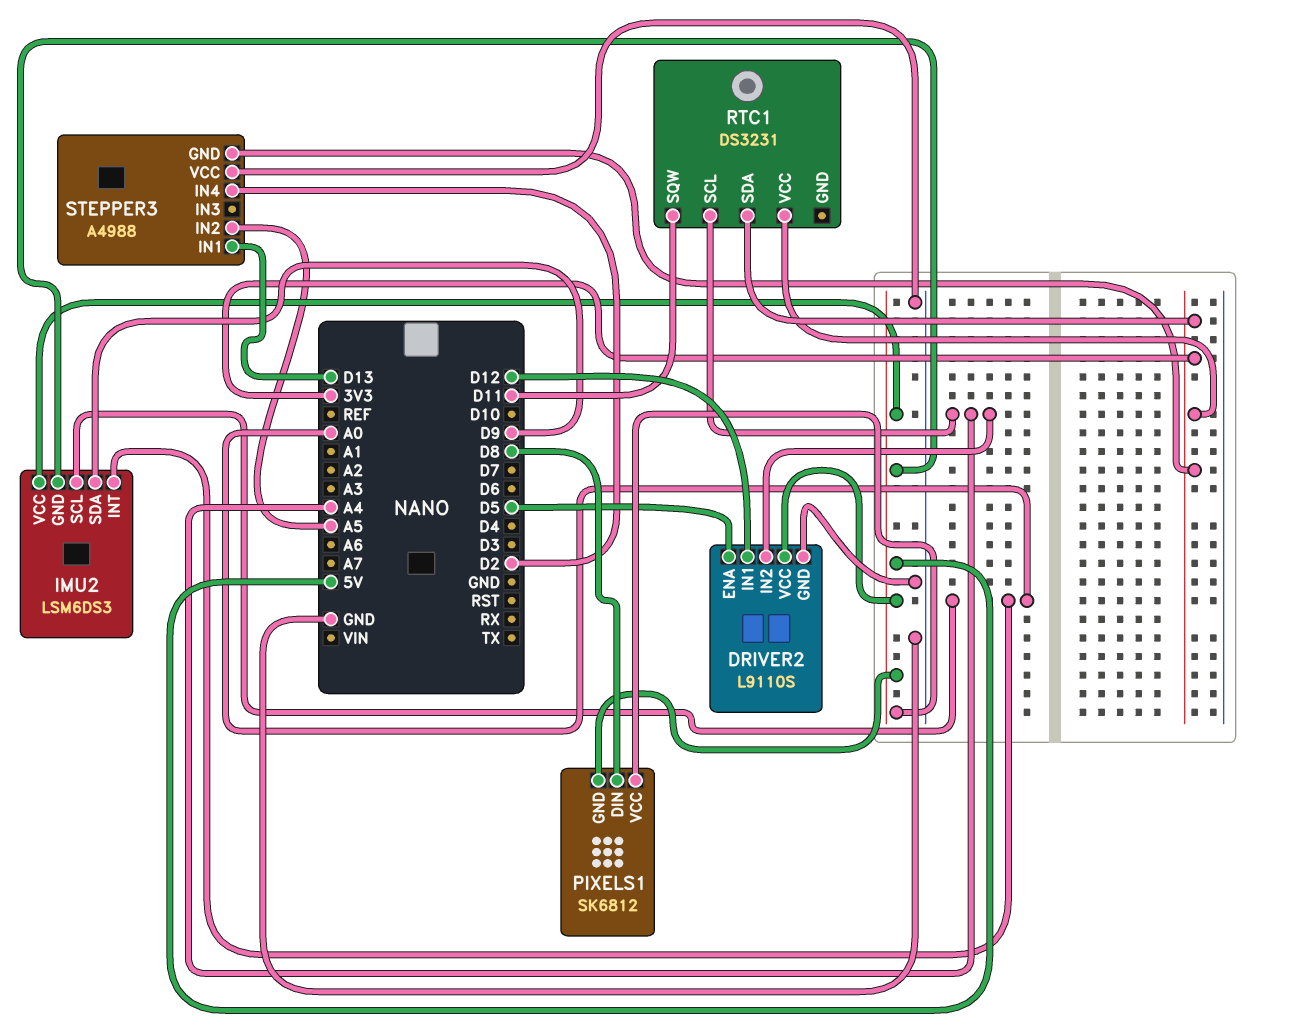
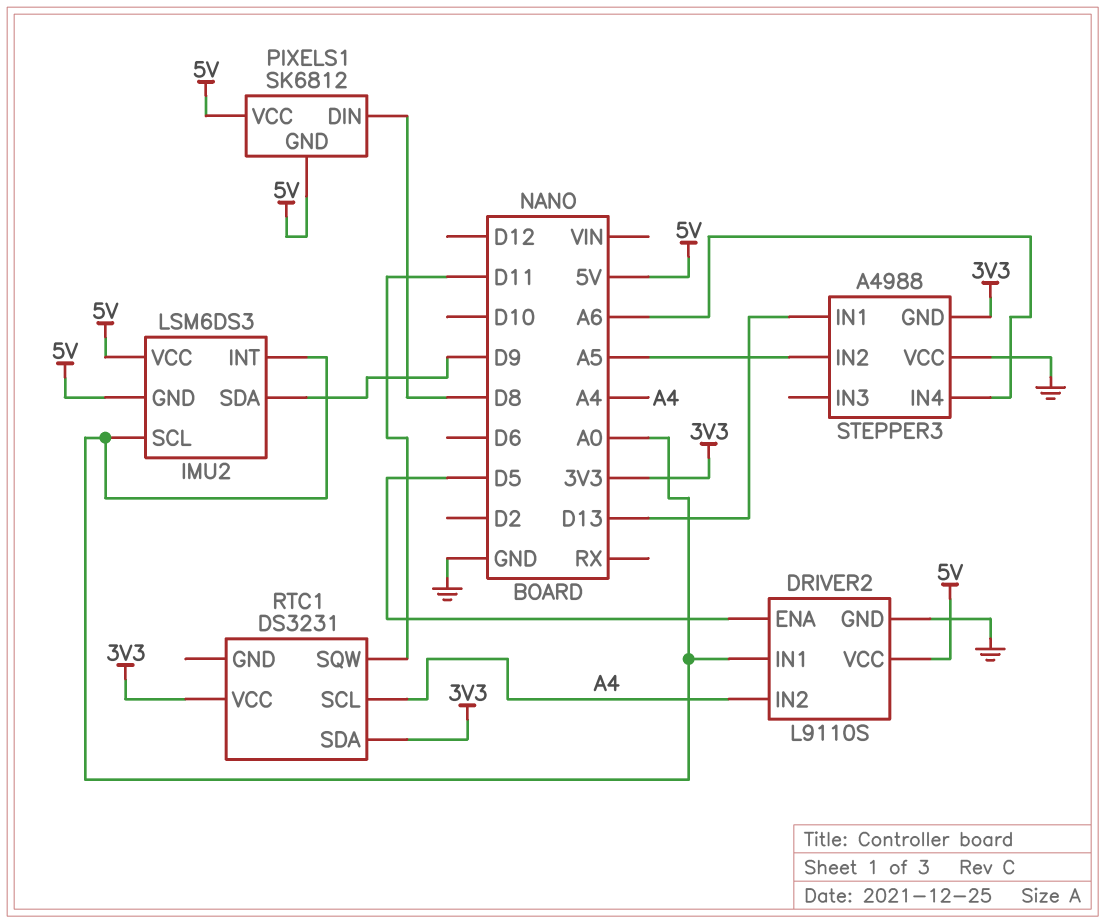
DRIVER2 pin IN1: D12 -> A0
STEPPER3 pin IN4: D2 -> A6

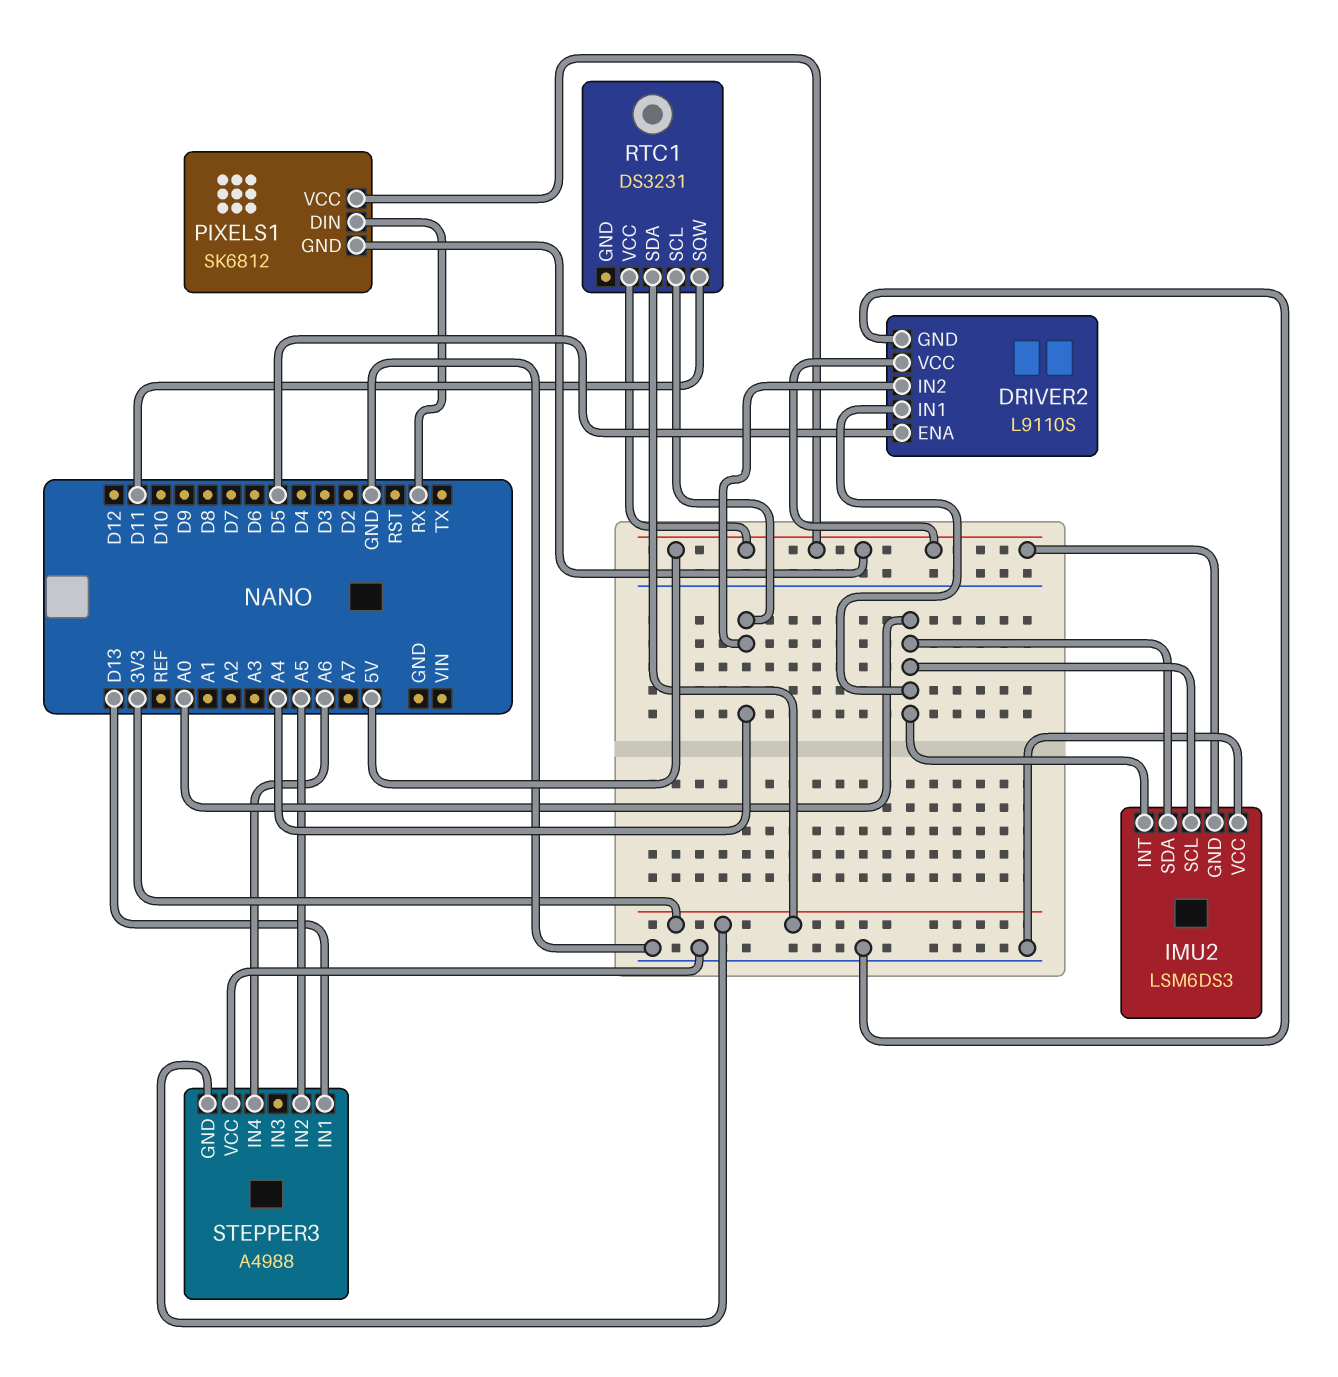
IMU2 pin SDA: D9 -> A0
IMU2 pin VCC: 5V -> GND
PIXELS1 pin DIN: D8 -> RX
RTC1 pin VCC: 3V3 -> 5V

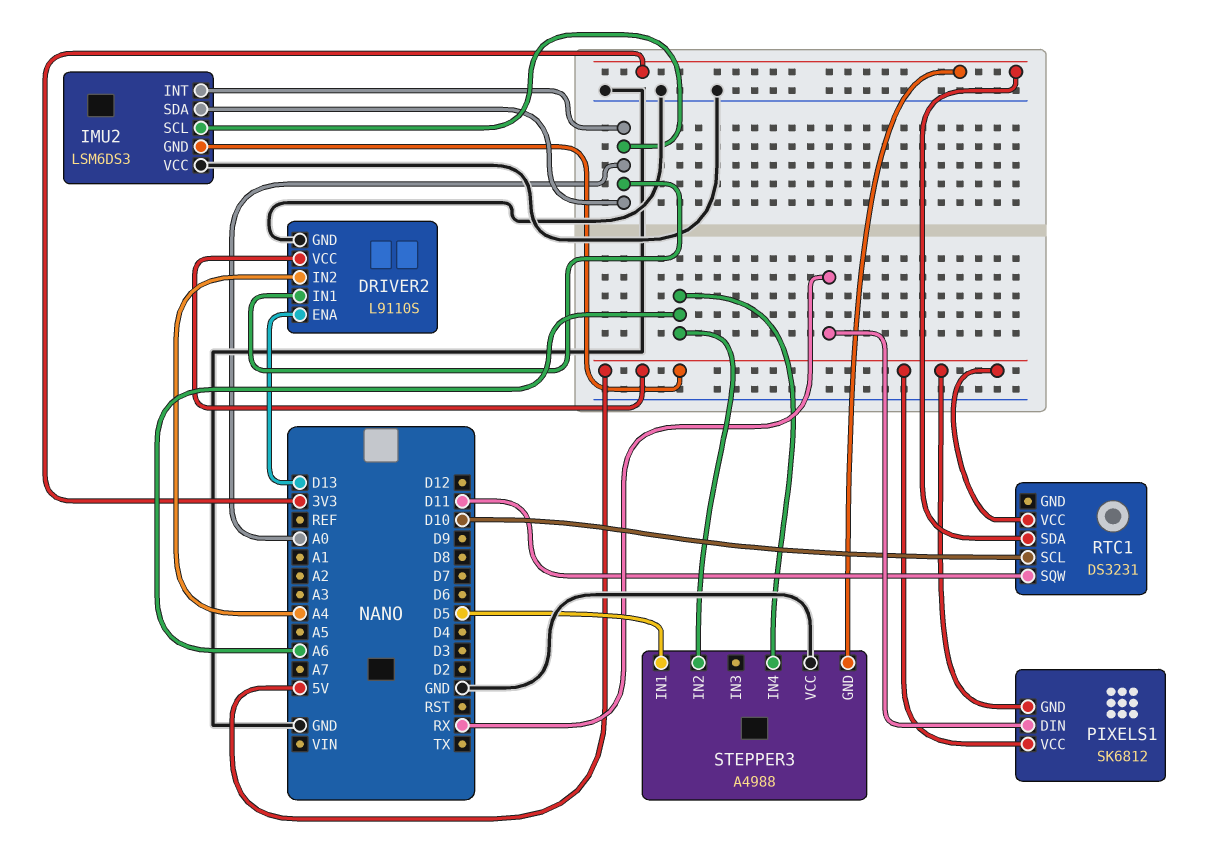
DRIVER2 pin ENA: D5 -> D13
RTC1 pin SCL: A4 -> D10
STEPPER3 pin IN1: D13 -> D5
STEPPER3 pin IN2: A5 -> A6

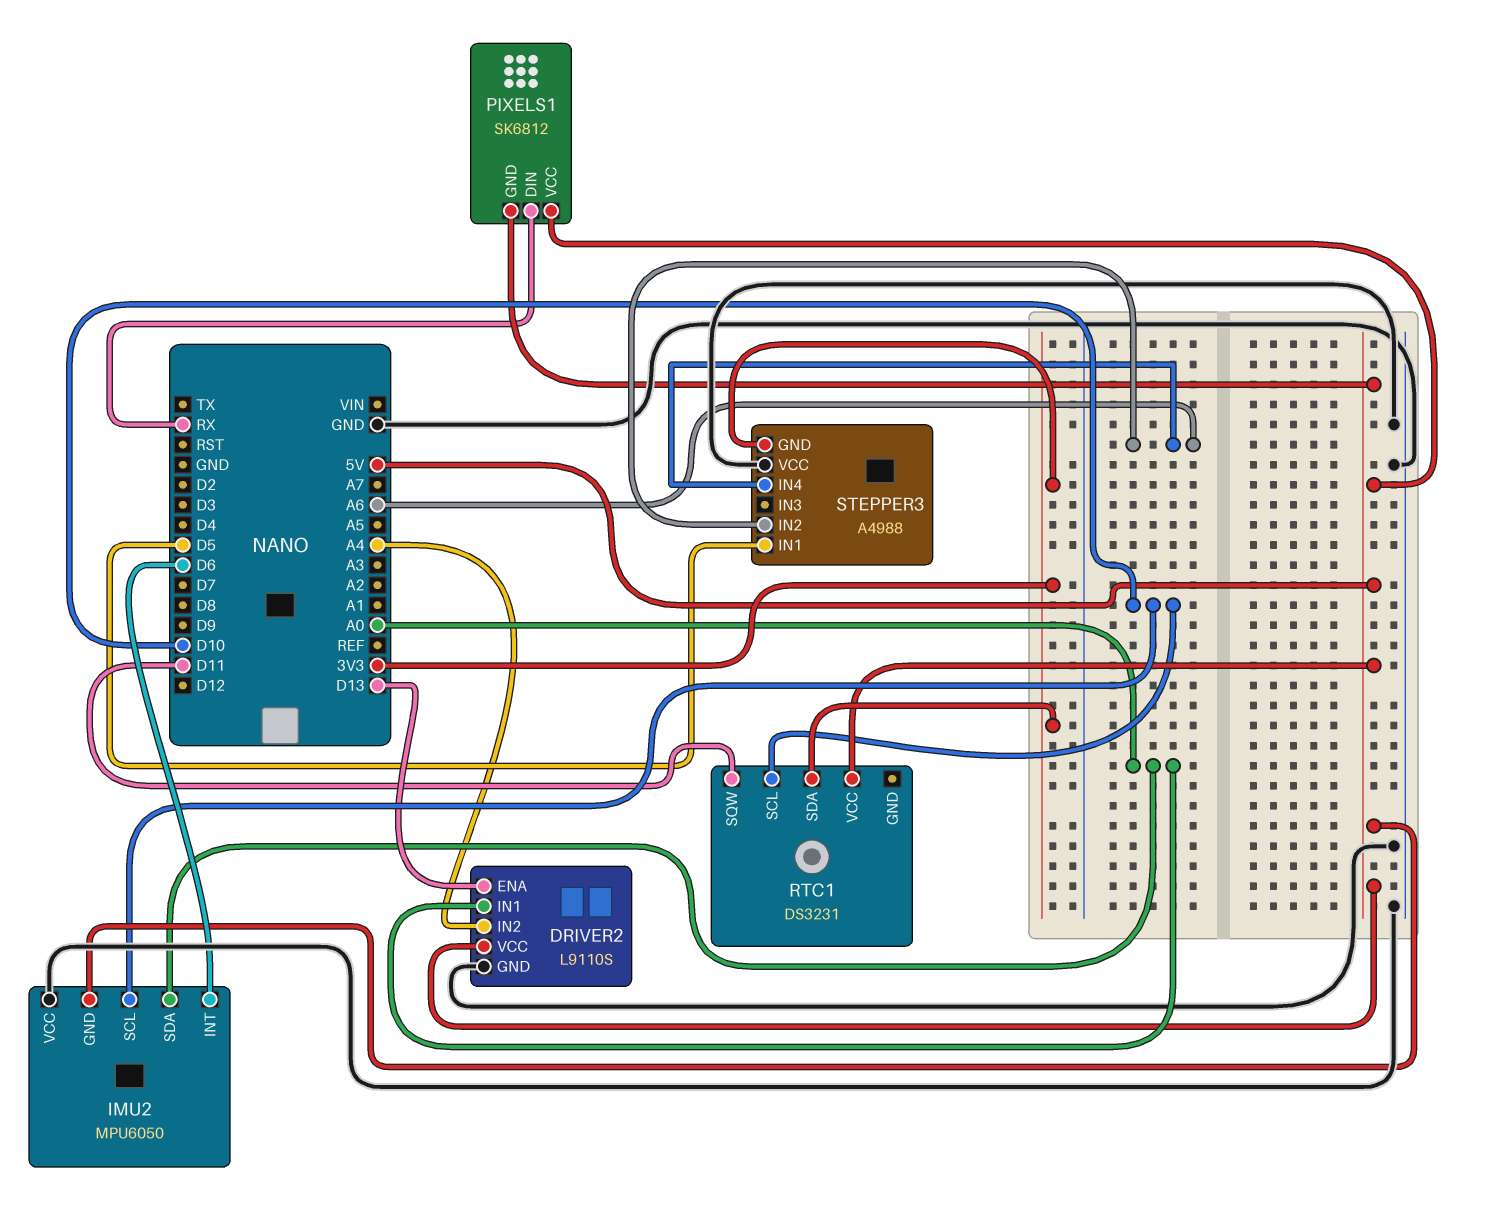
IMU2: LSM6DS3 -> MPU6050
IMU2 pin INT: A0 -> D6
IMU2 pin SCL: A0 -> D10

